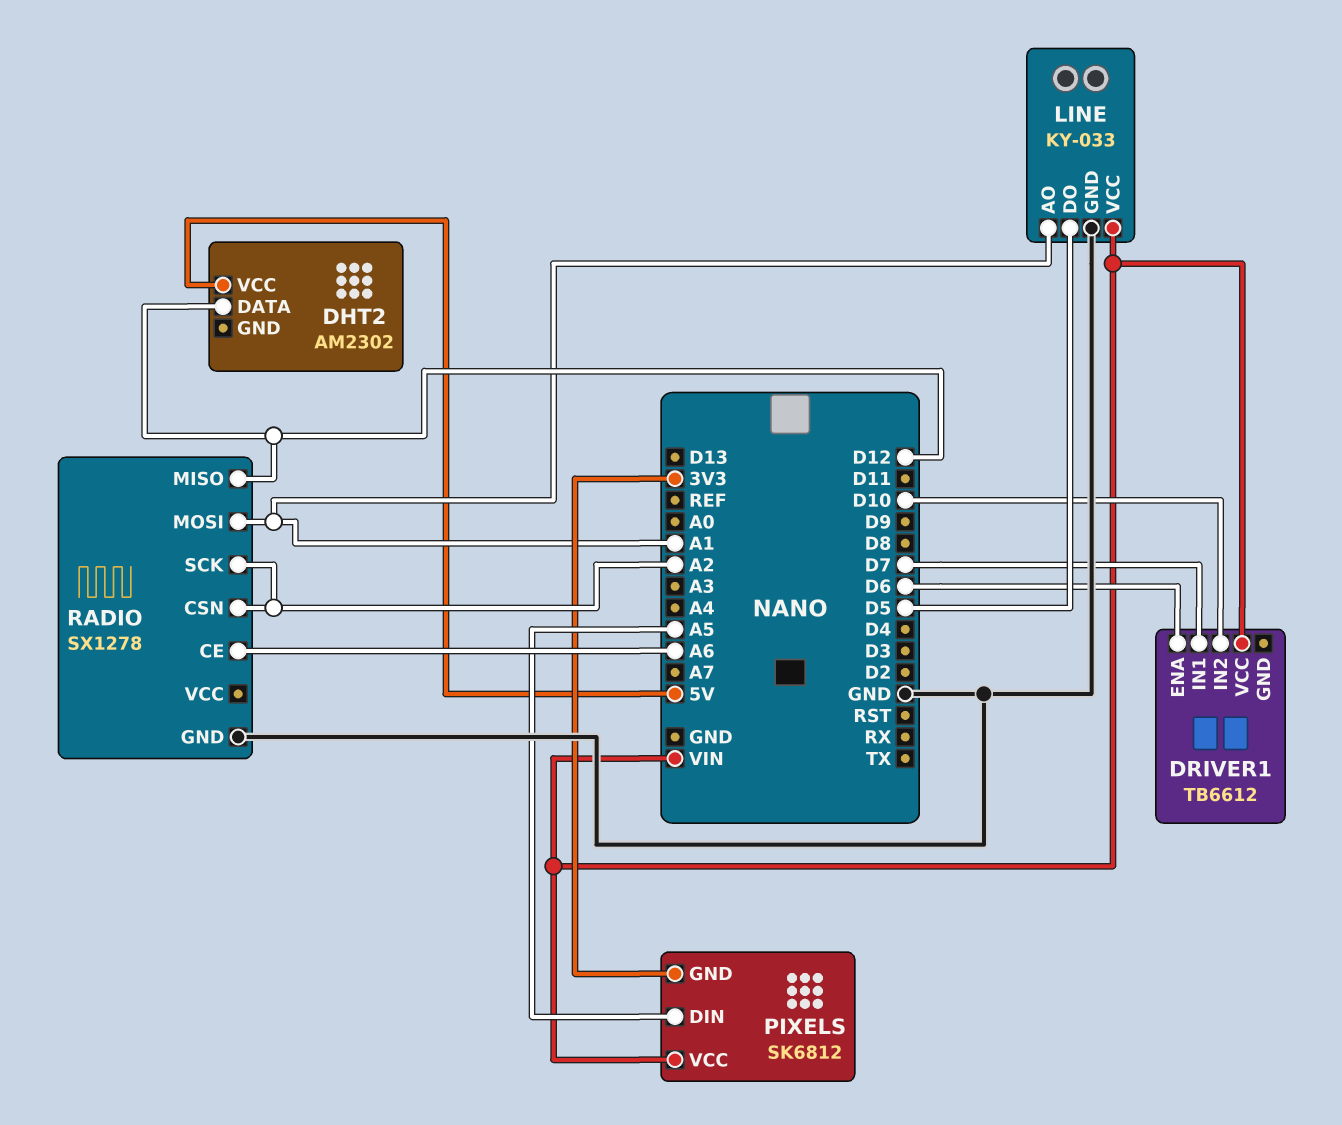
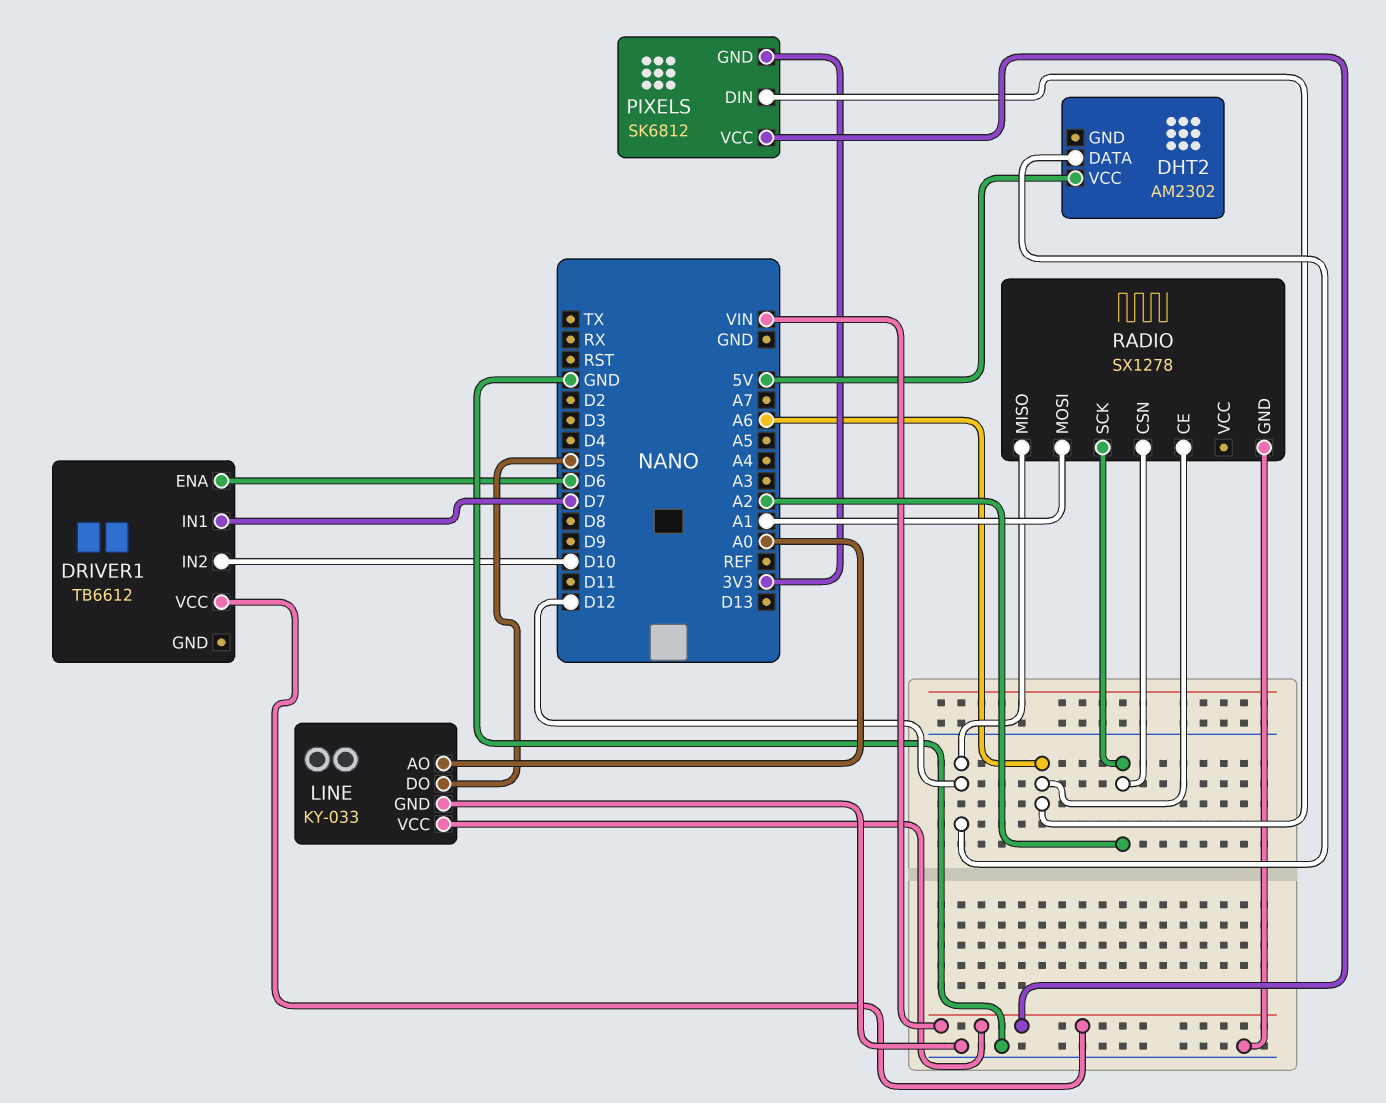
LINE pin AO: A1 -> A0
PIXELS pin DIN: A5 -> A6

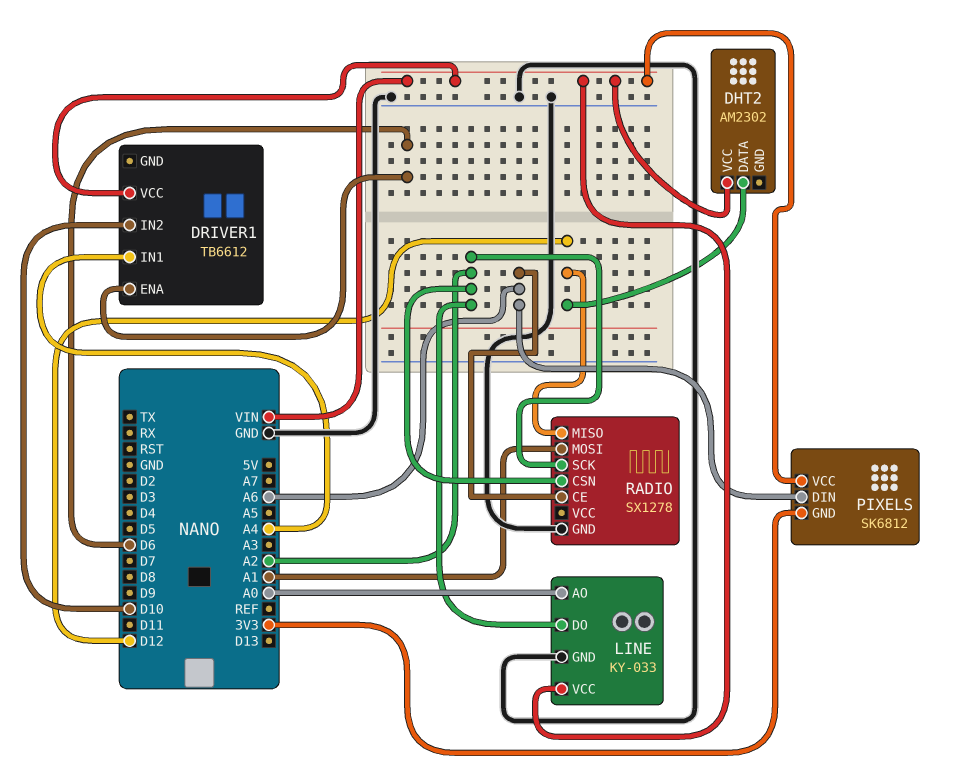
DHT2 pin VCC: 5V -> VIN
DRIVER1 pin IN1: D7 -> A4
LINE pin DO: D5 -> A2

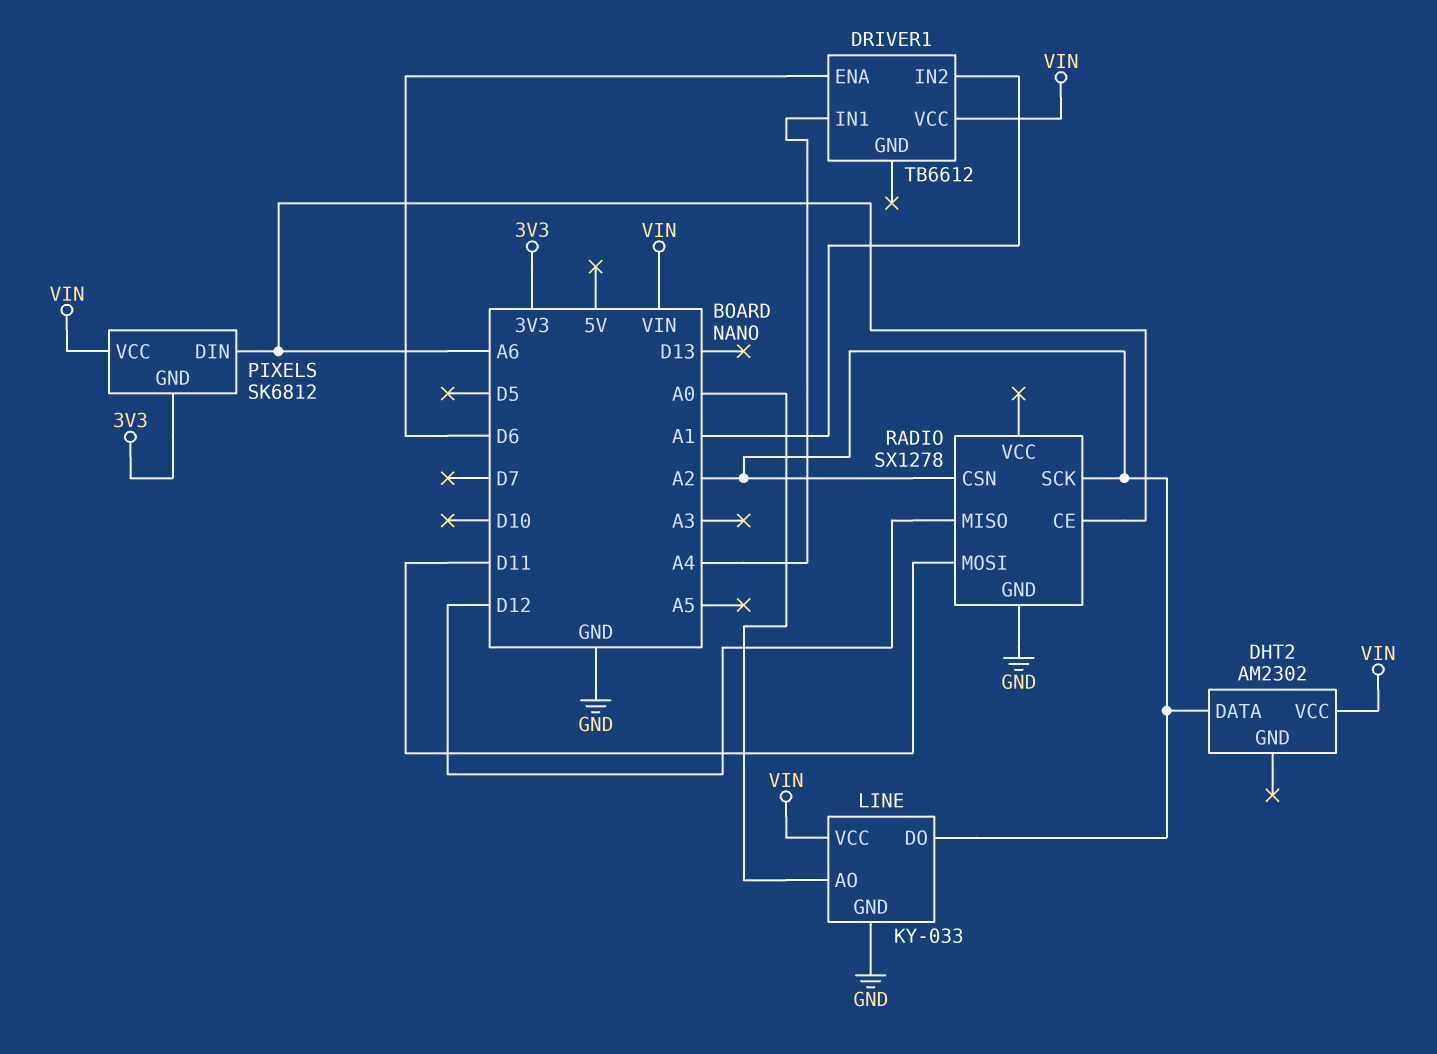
DHT2 pin DATA: D12 -> A2
DRIVER1 pin IN2: D10 -> A1
RADIO pin MOSI: A1 -> D11

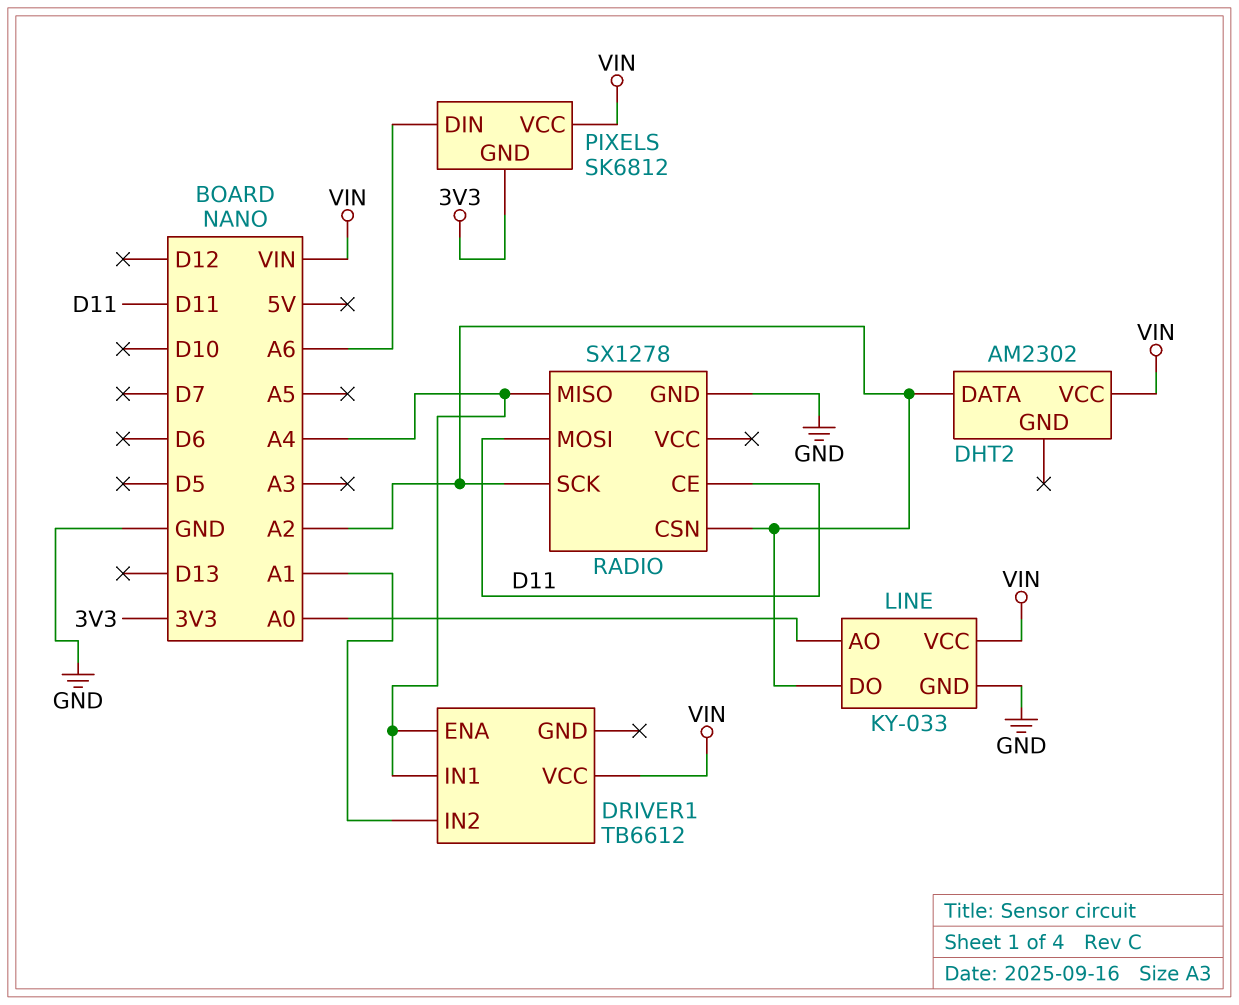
DRIVER1 pin ENA: D6 -> A4
RADIO pin CE: A6 -> D11
RADIO pin MISO: D12 -> A4

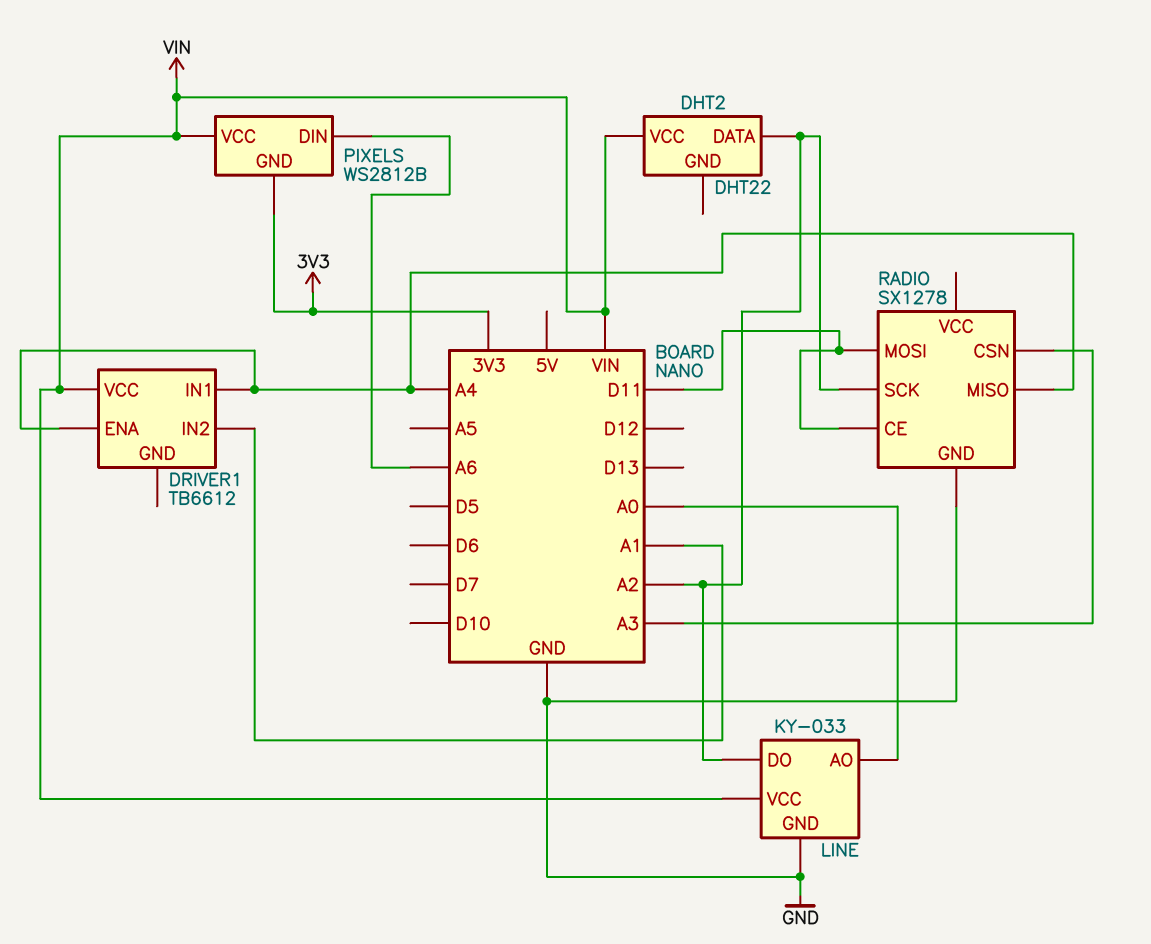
DHT2: AM2302 -> DHT22
PIXELS: SK6812 -> WS2812B
RADIO pin CSN: A2 -> A3

